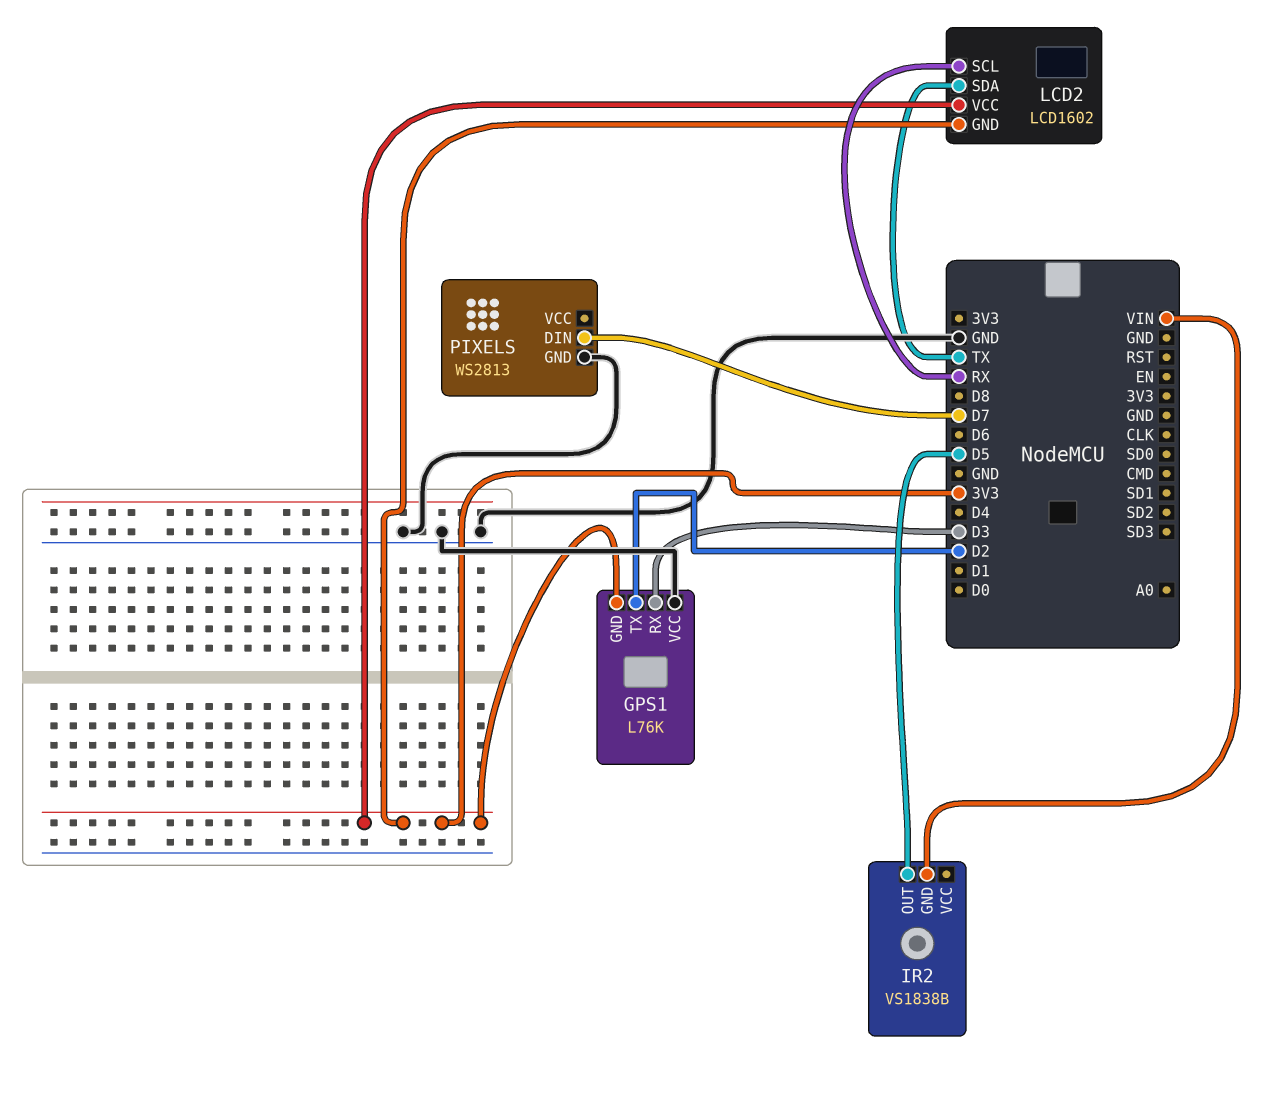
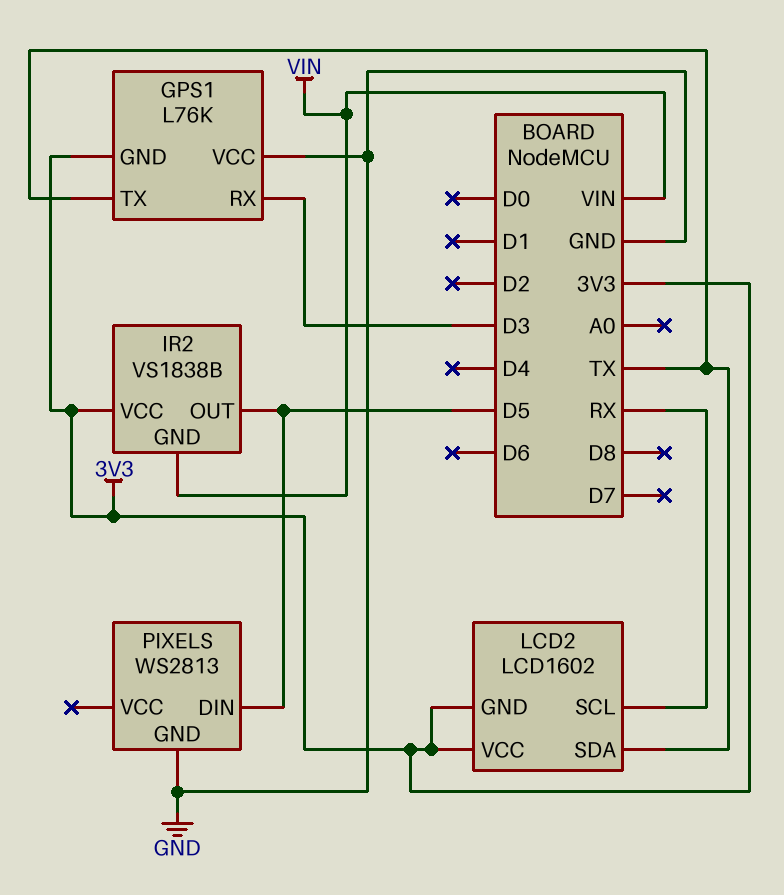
GPS1 pin TX: D2 -> TX
IR2 pin VCC: none -> 3V3
PIXELS pin DIN: D7 -> D5

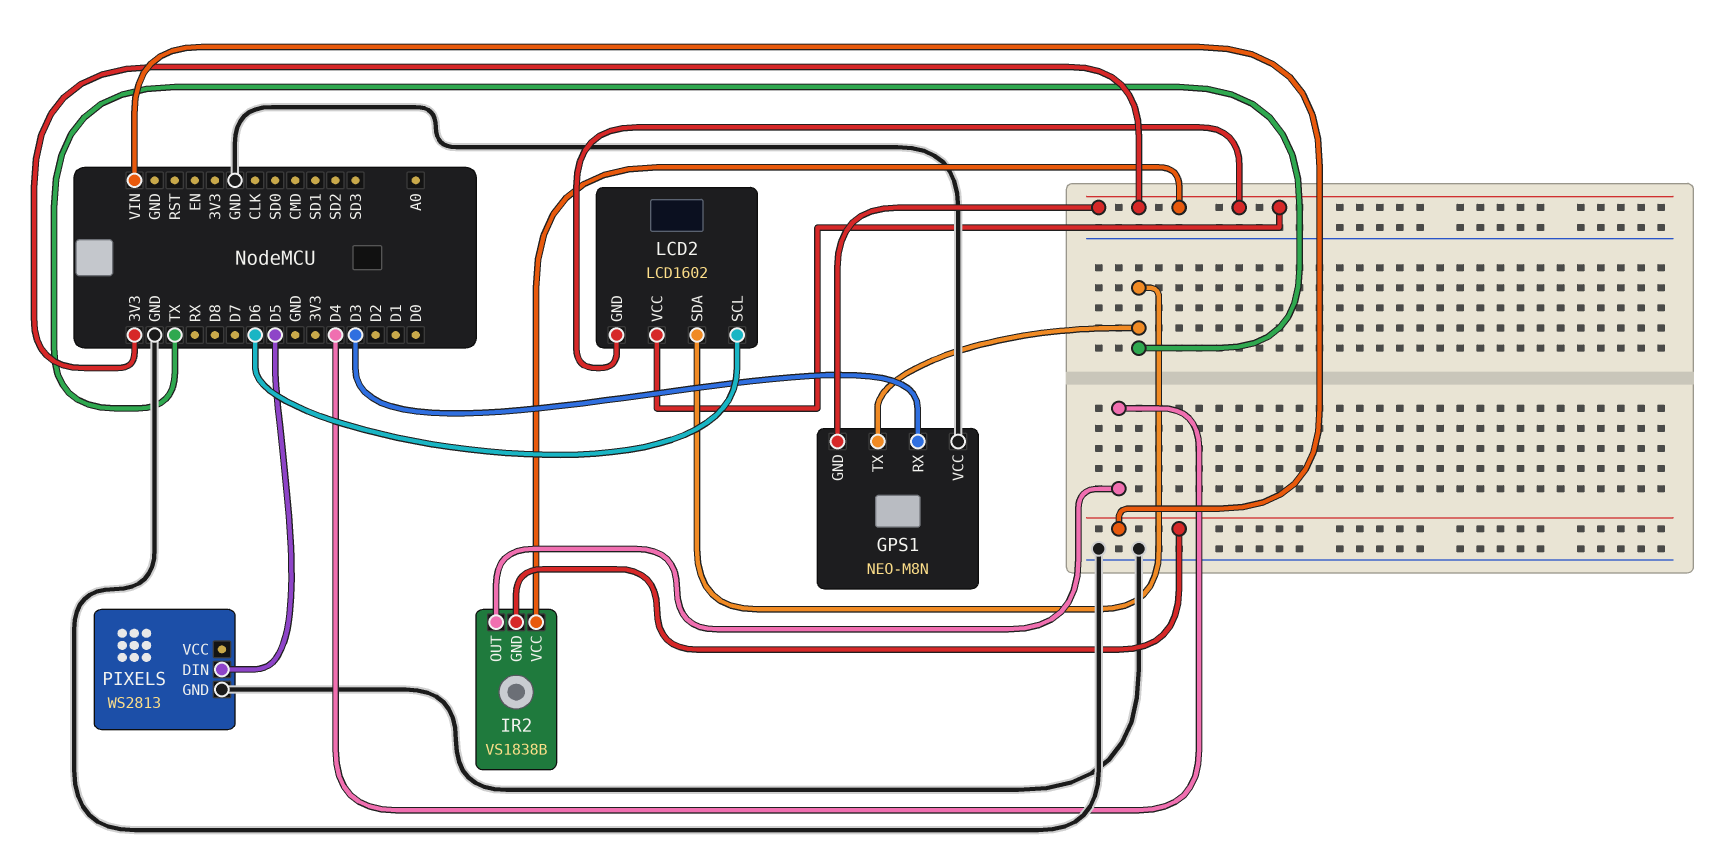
GPS1: L76K -> NEO-M8N
IR2 pin OUT: D5 -> D4
LCD2 pin SCL: RX -> D6

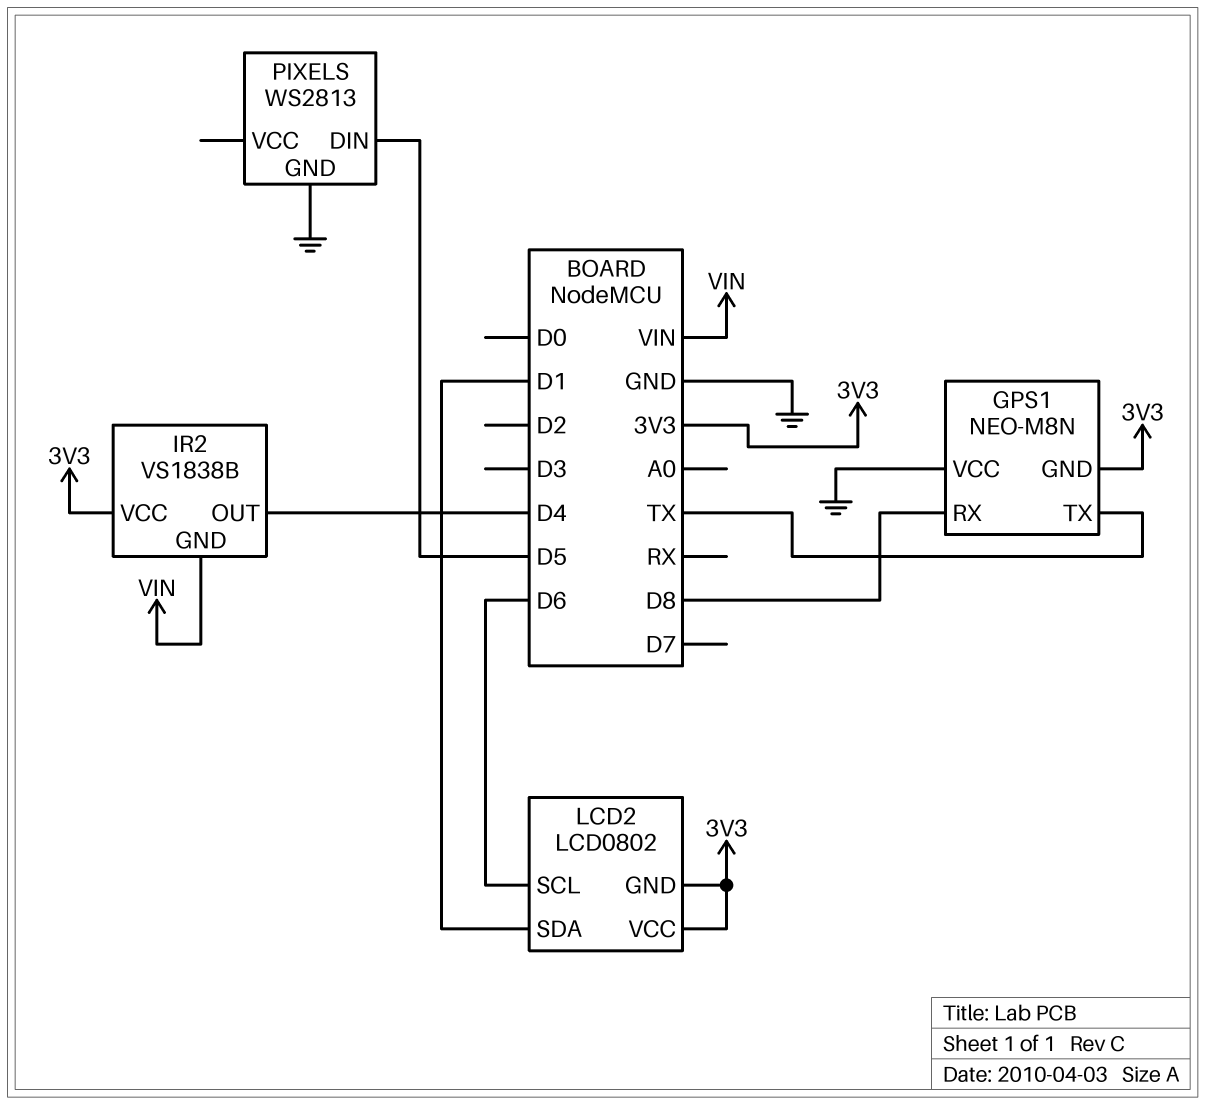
GPS1 pin RX: D3 -> D8
LCD2: LCD1602 -> LCD0802
LCD2 pin SDA: TX -> D1

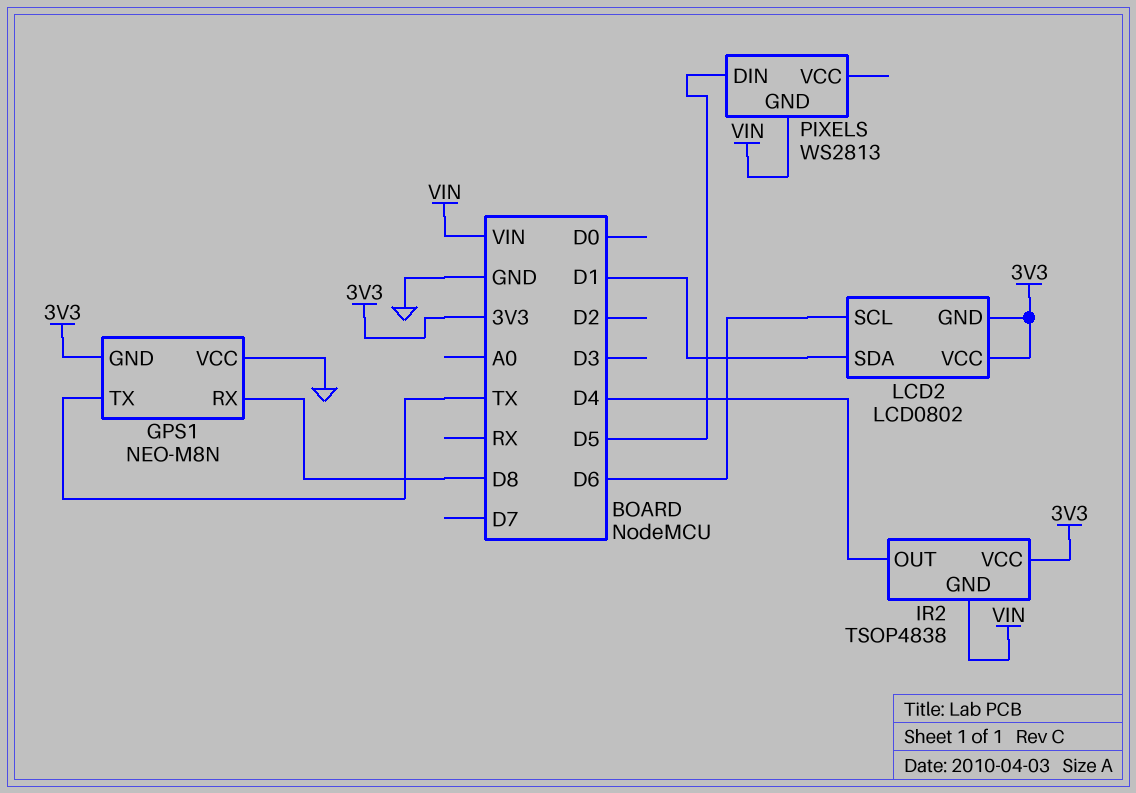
IR2: VS1838B -> TSOP4838
PIXELS pin GND: GND -> VIN

